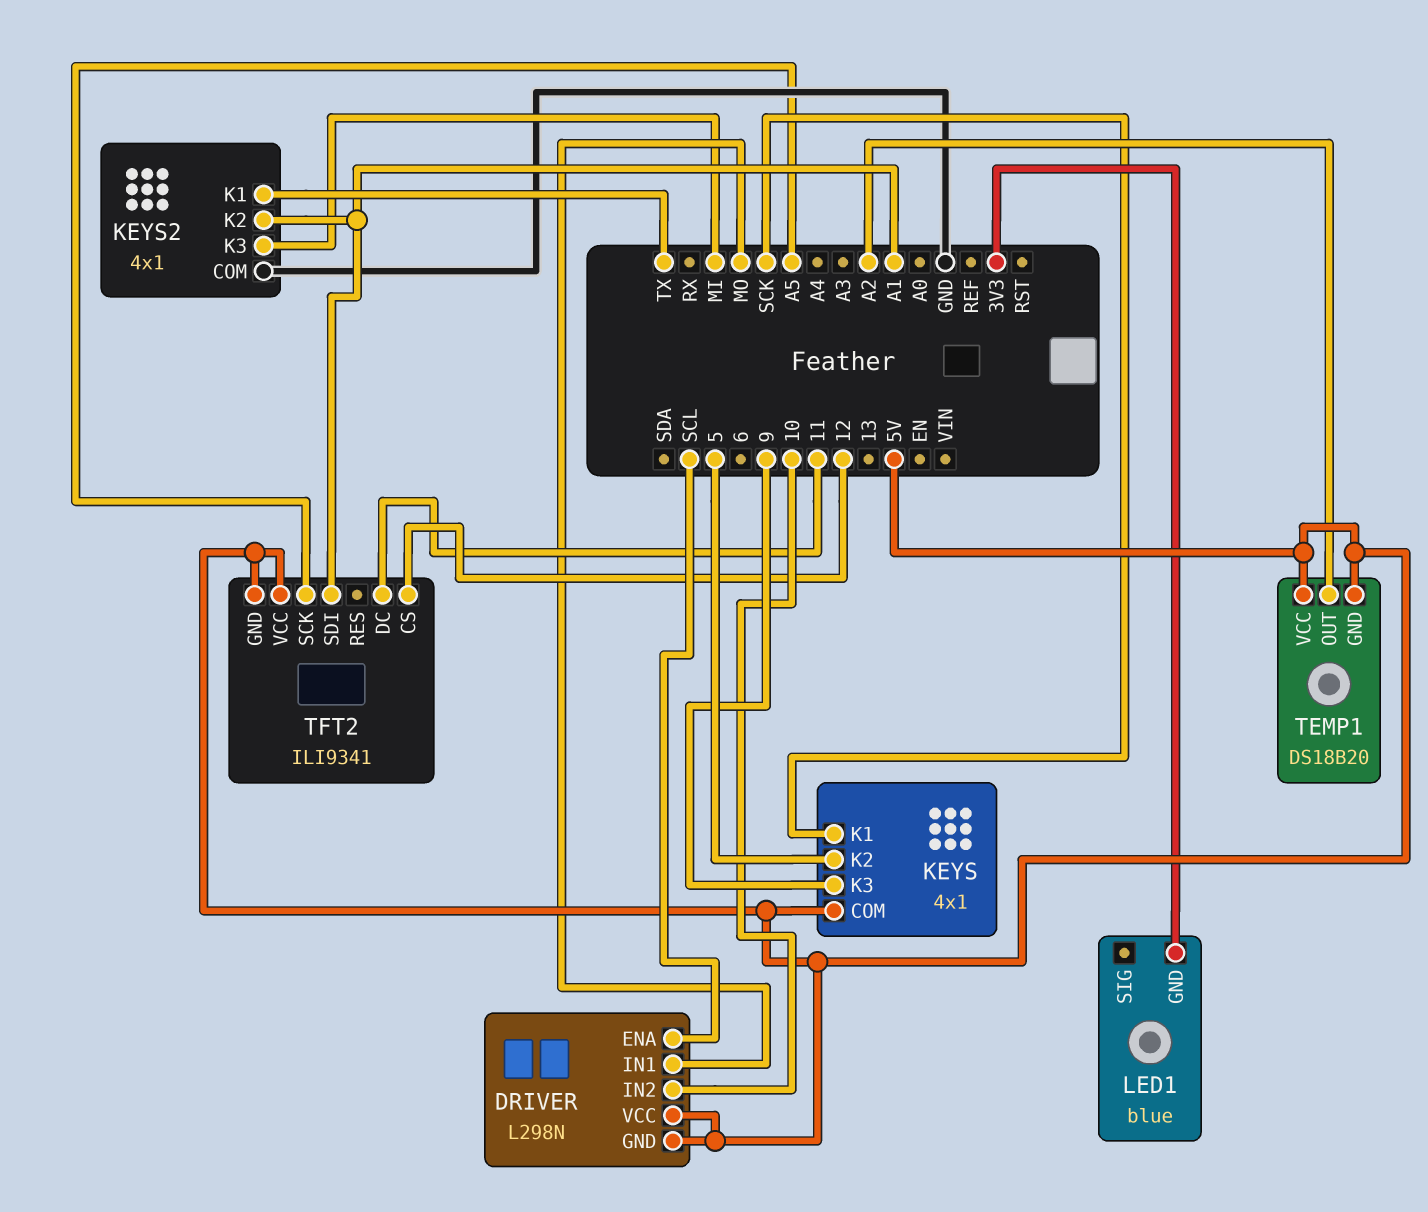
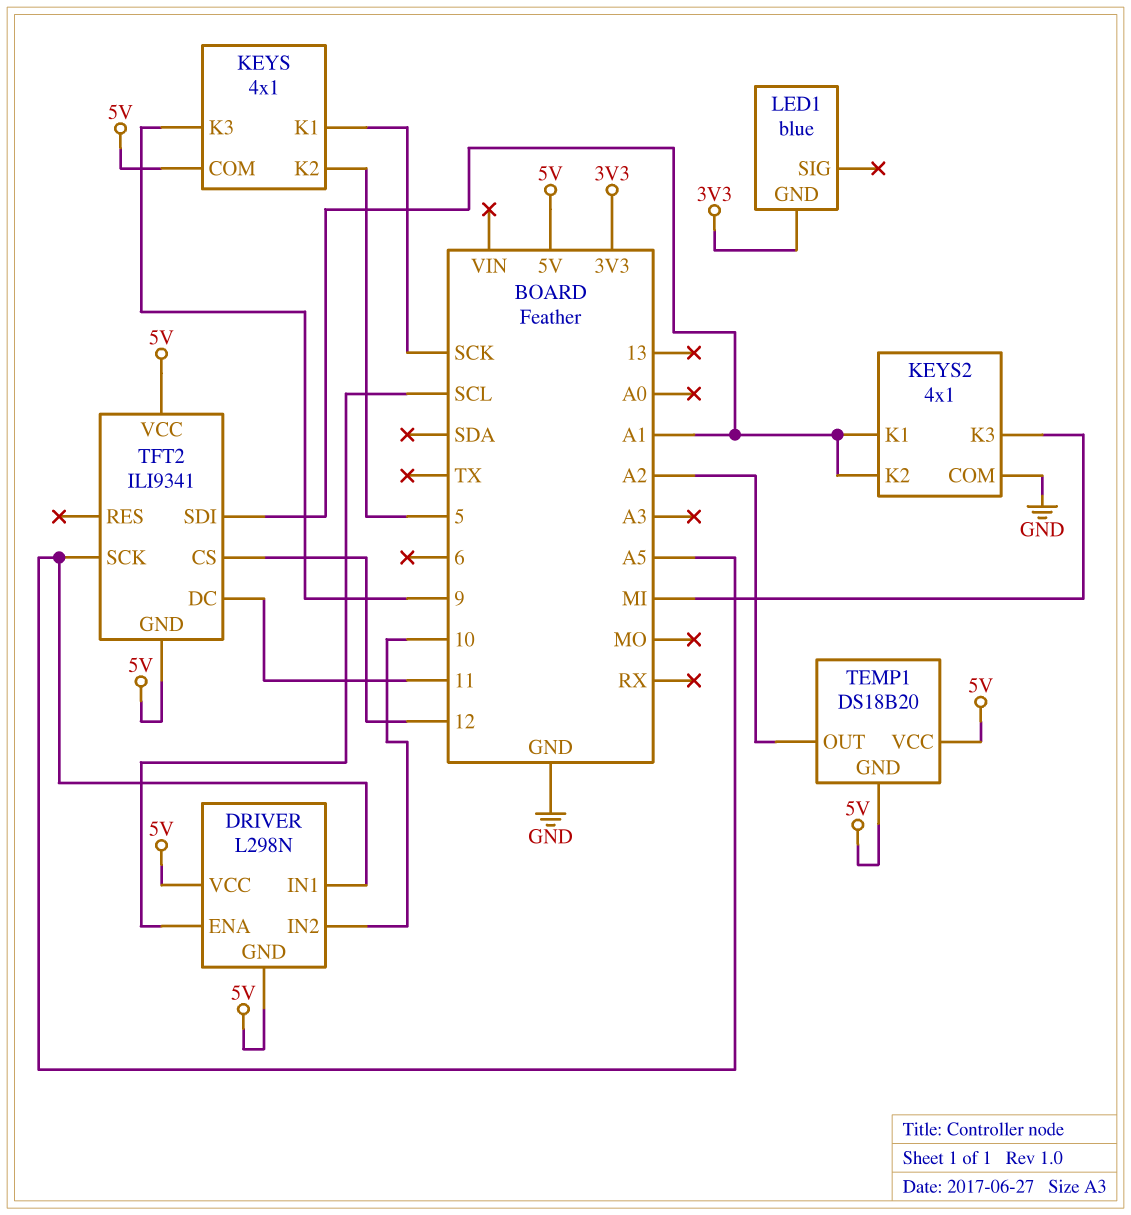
DRIVER pin IN1: MO -> A5
KEYS2 pin K1: TX -> A1

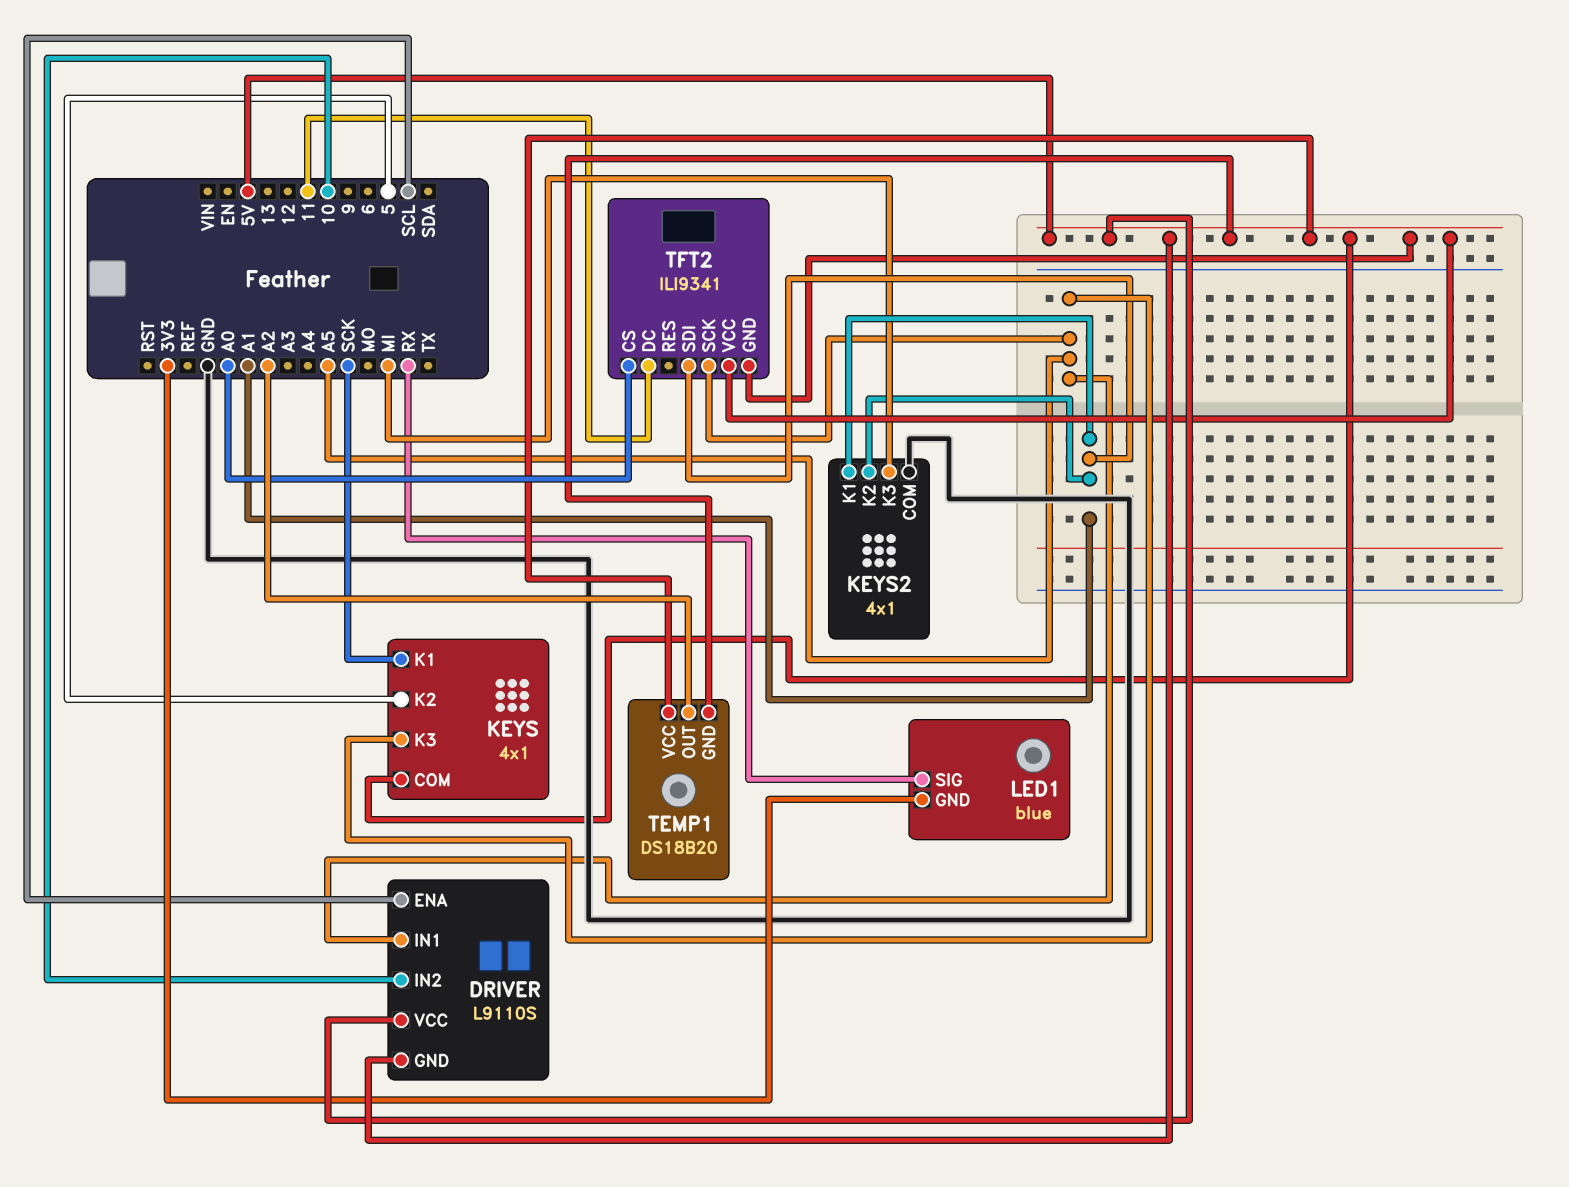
DRIVER: L298N -> L9110S
KEYS pin K3: 9 -> A5
LED1 pin SIG: none -> RX
TFT2 pin CS: 12 -> A0

